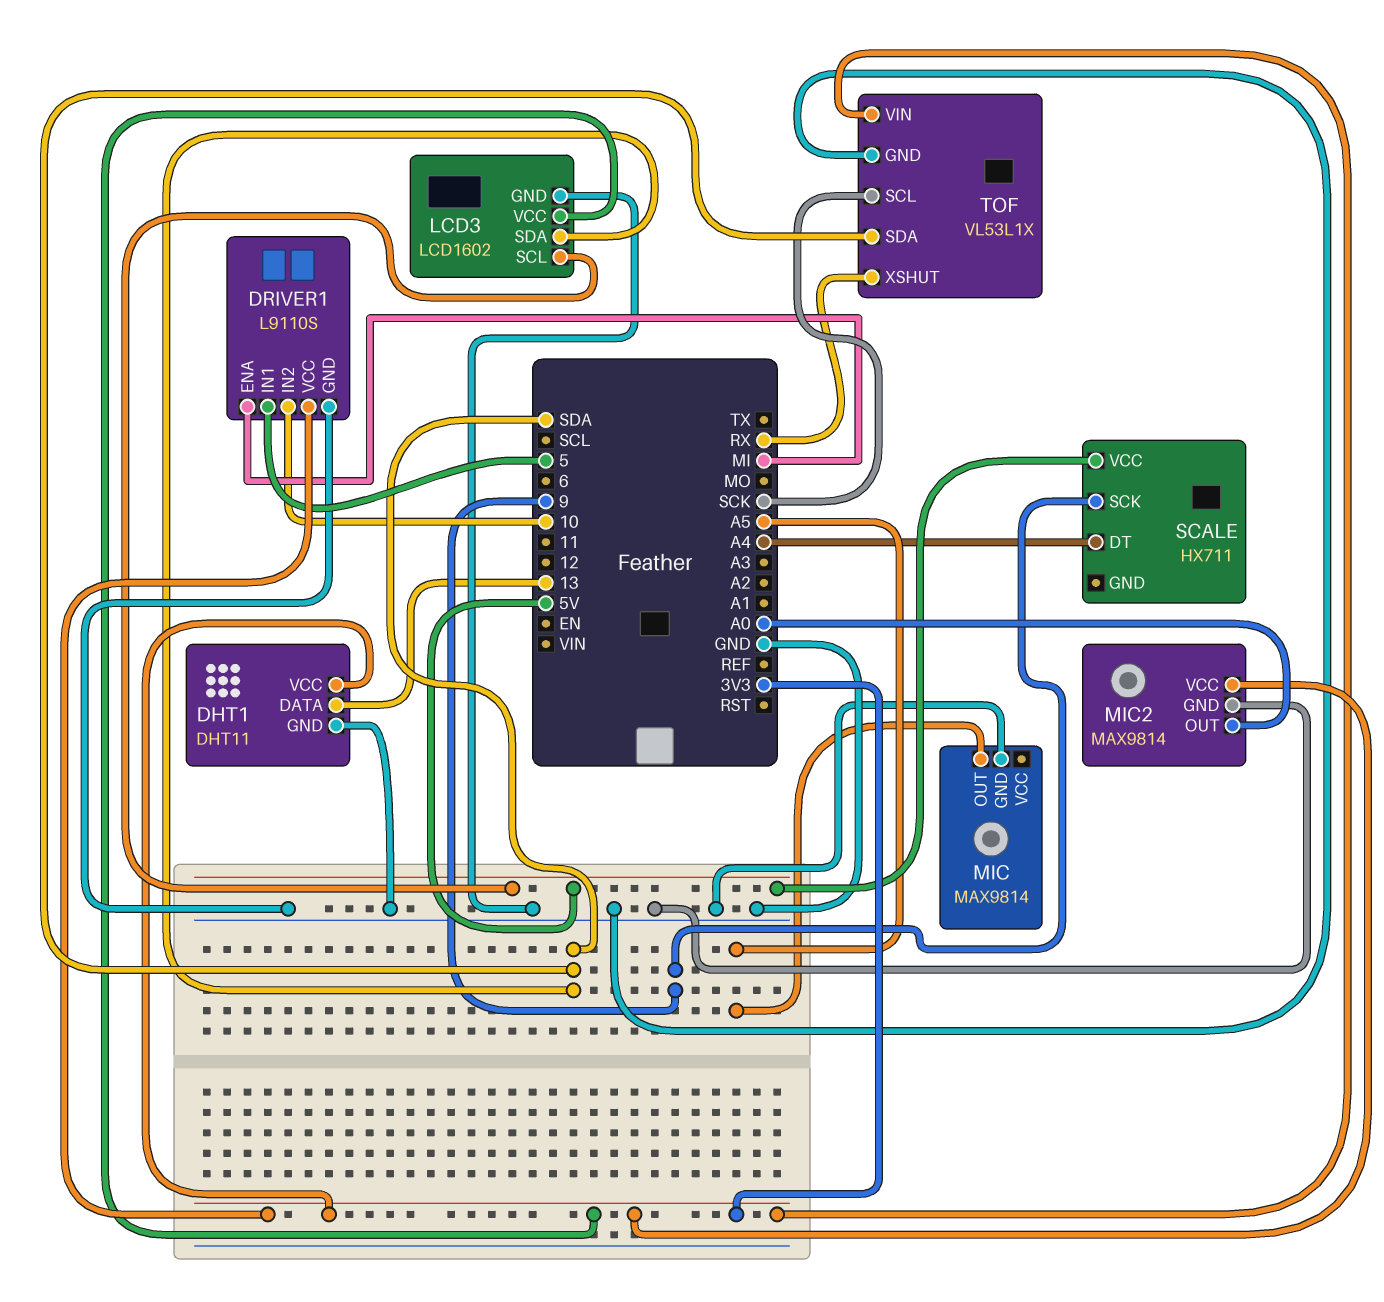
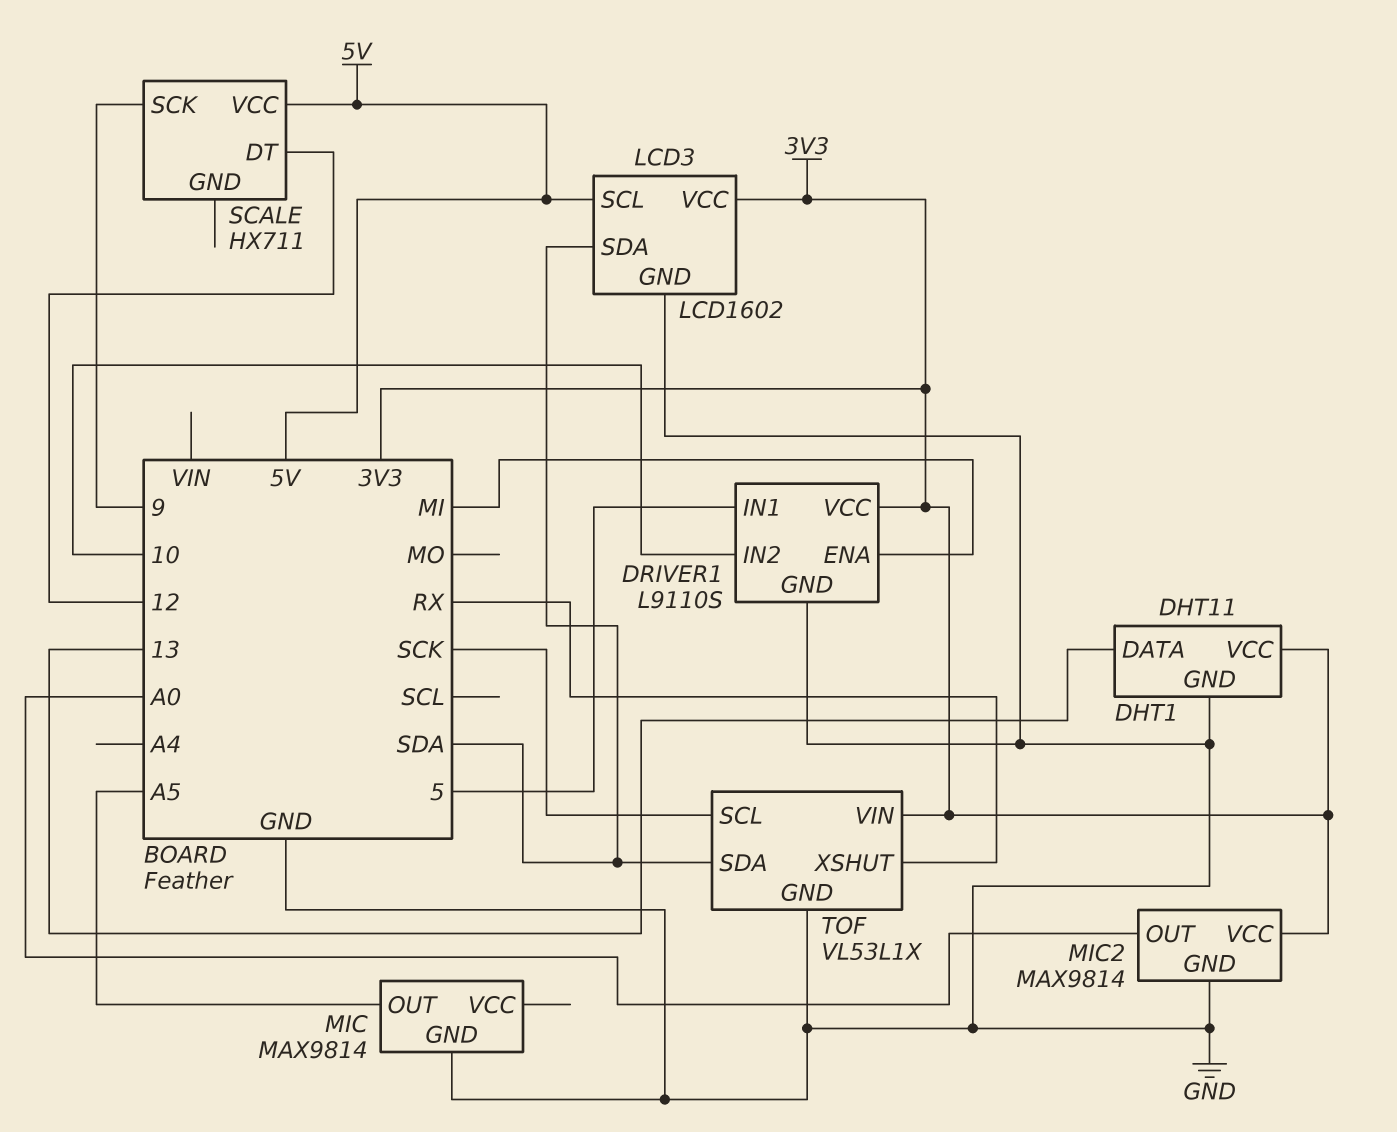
SCALE pin DT: A4 -> 12

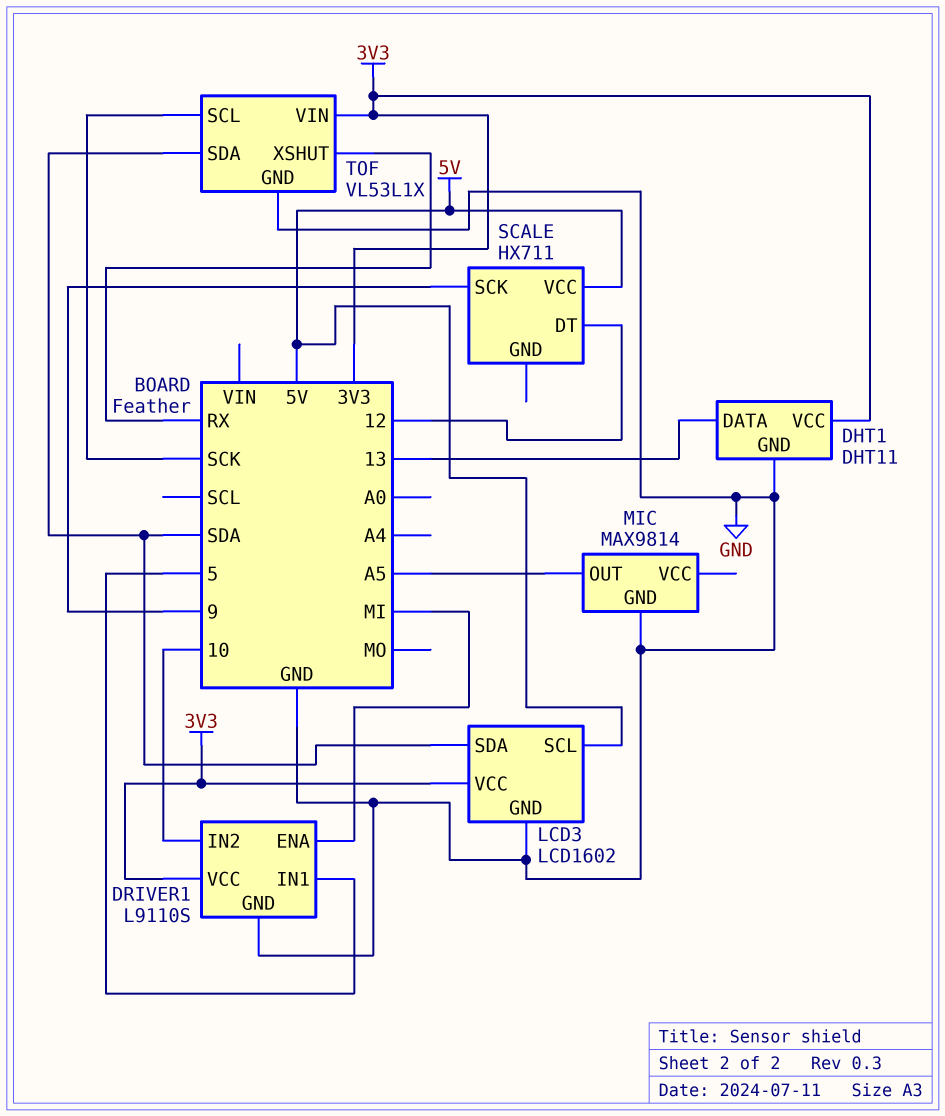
MIC2: MAX9814 -> none
MIC2 pin GND: GND -> none
MIC2 pin OUT: A0 -> none
MIC2 pin VCC: 3V3 -> none

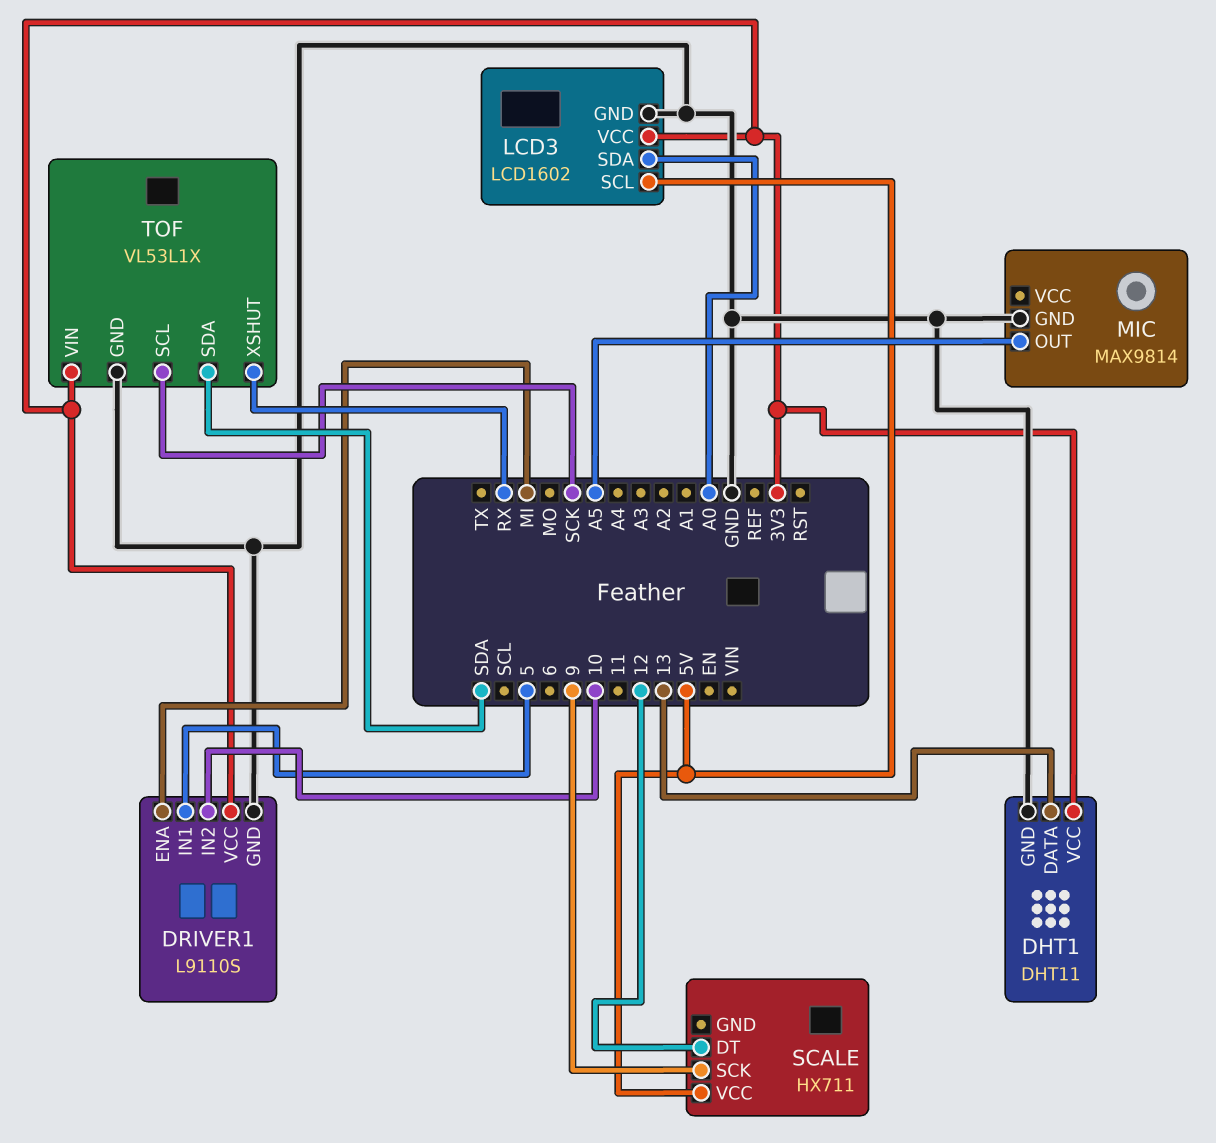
LCD3 pin SDA: SDA -> A0

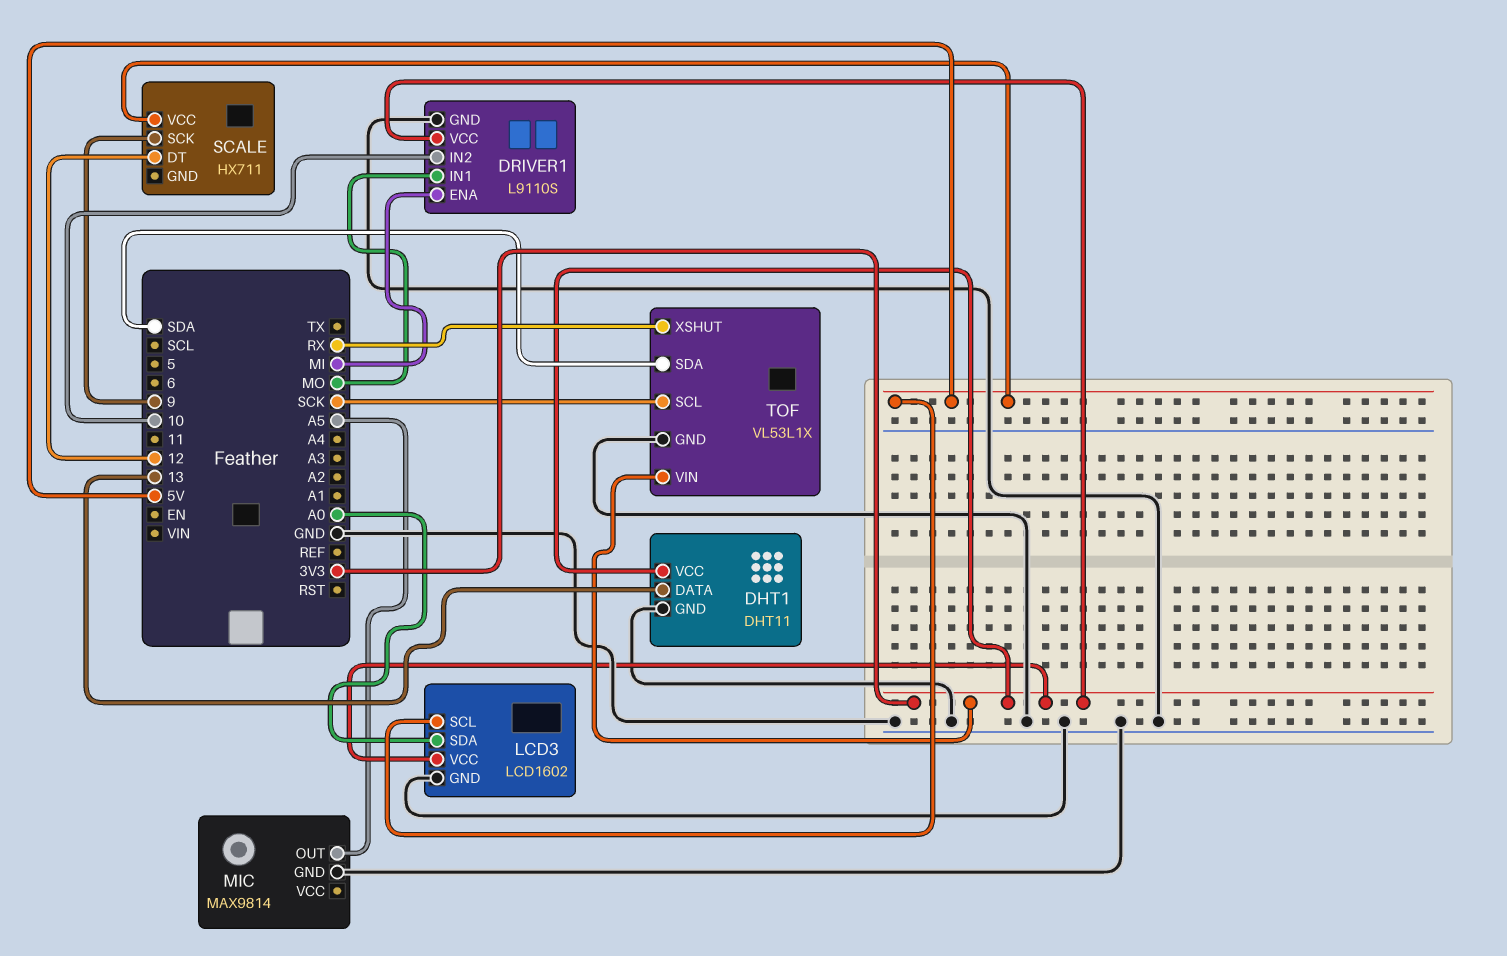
DRIVER1 pin IN1: 5 -> MO

